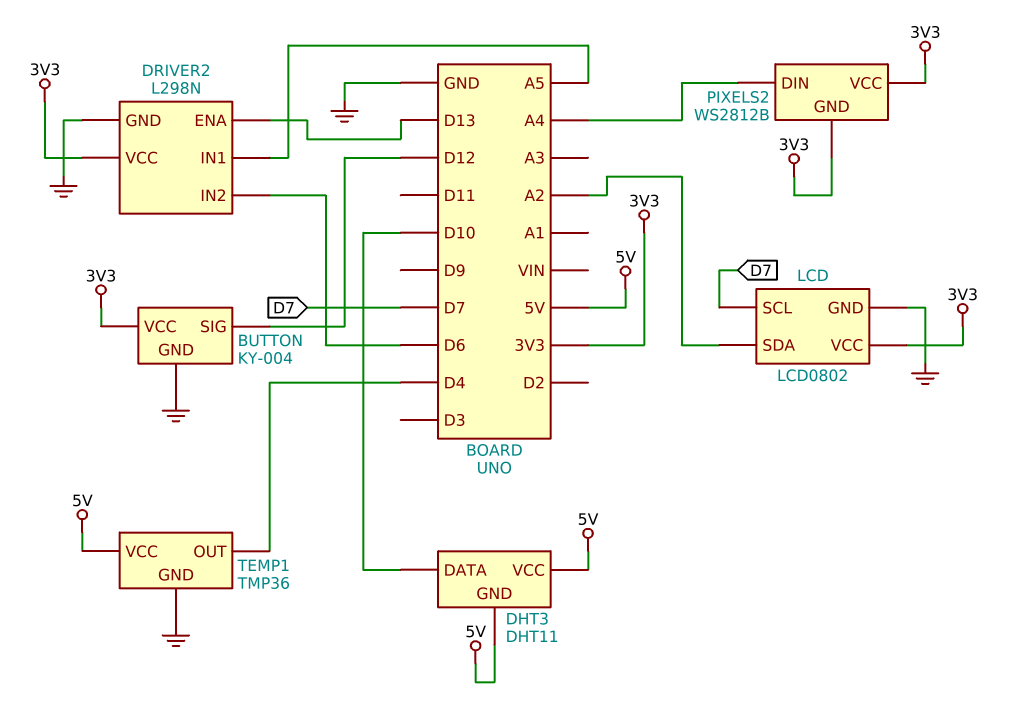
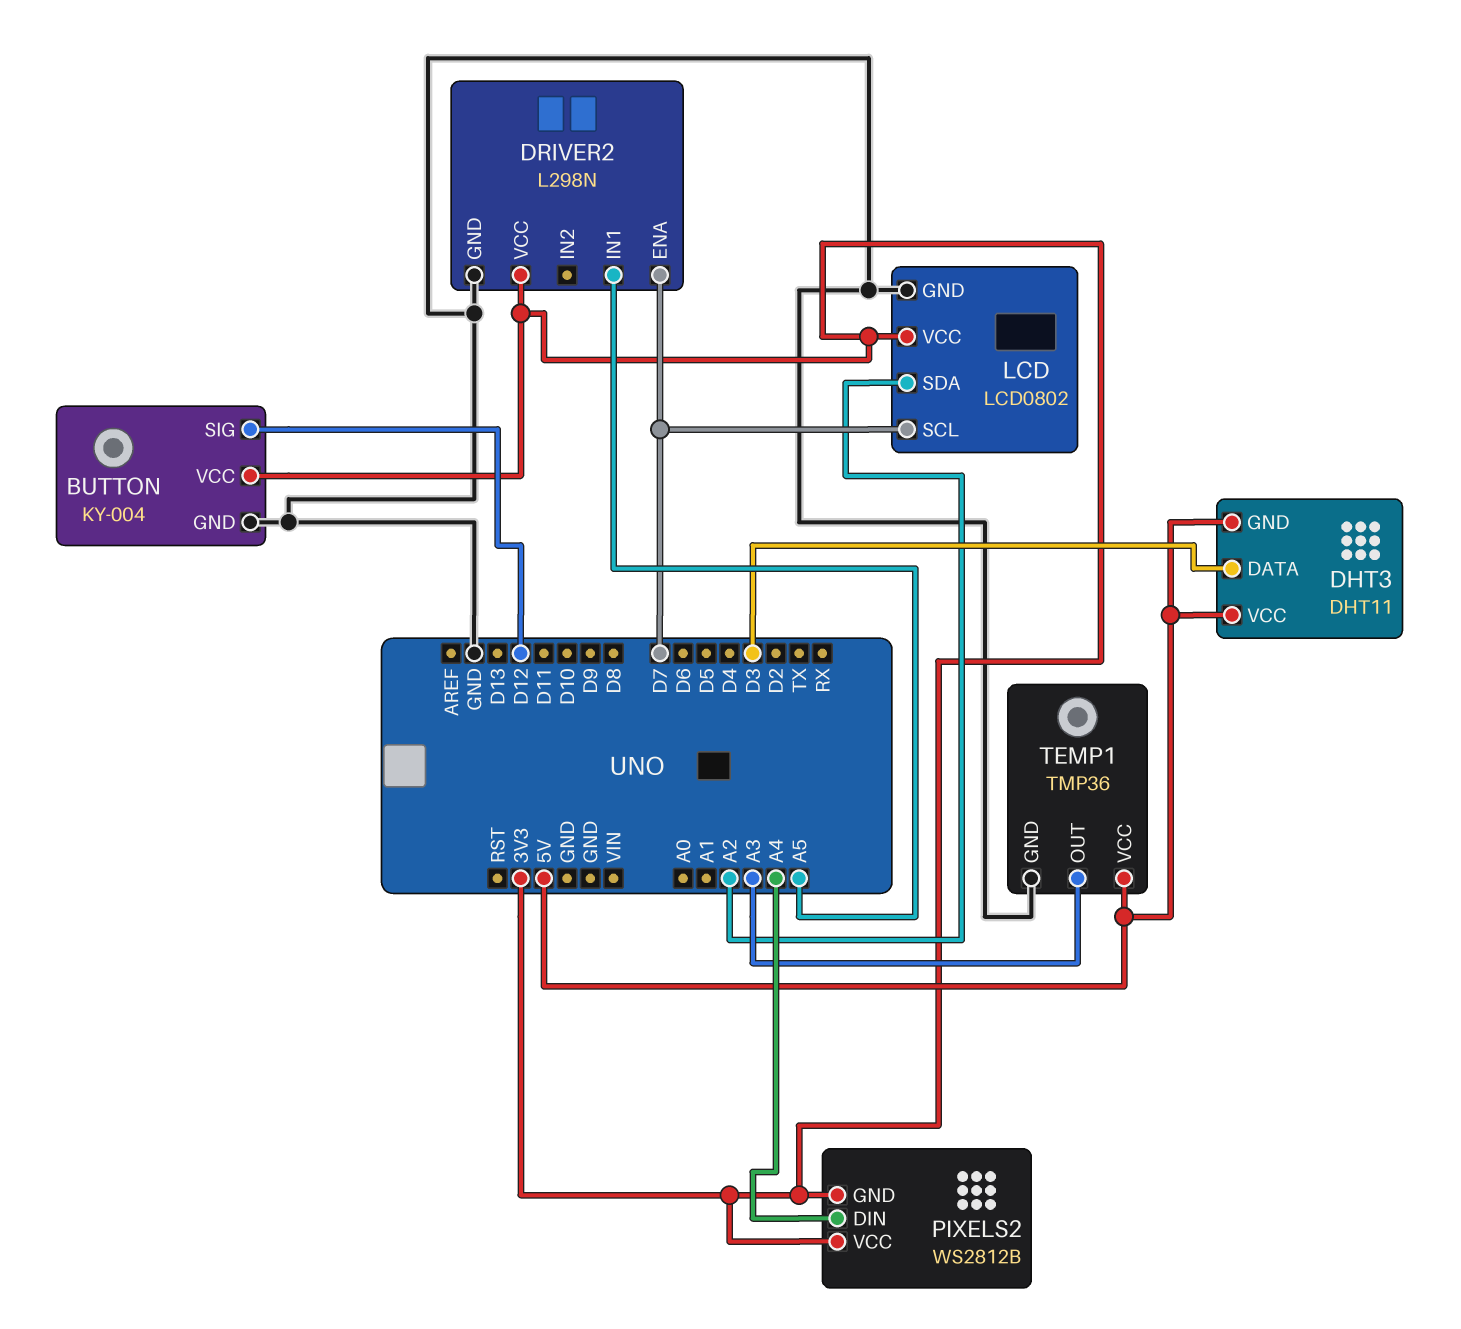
DHT3 pin DATA: D10 -> D3
DRIVER2 pin ENA: D13 -> D7
DRIVER2 pin IN2: D6 -> none
TEMP1 pin OUT: D4 -> A3

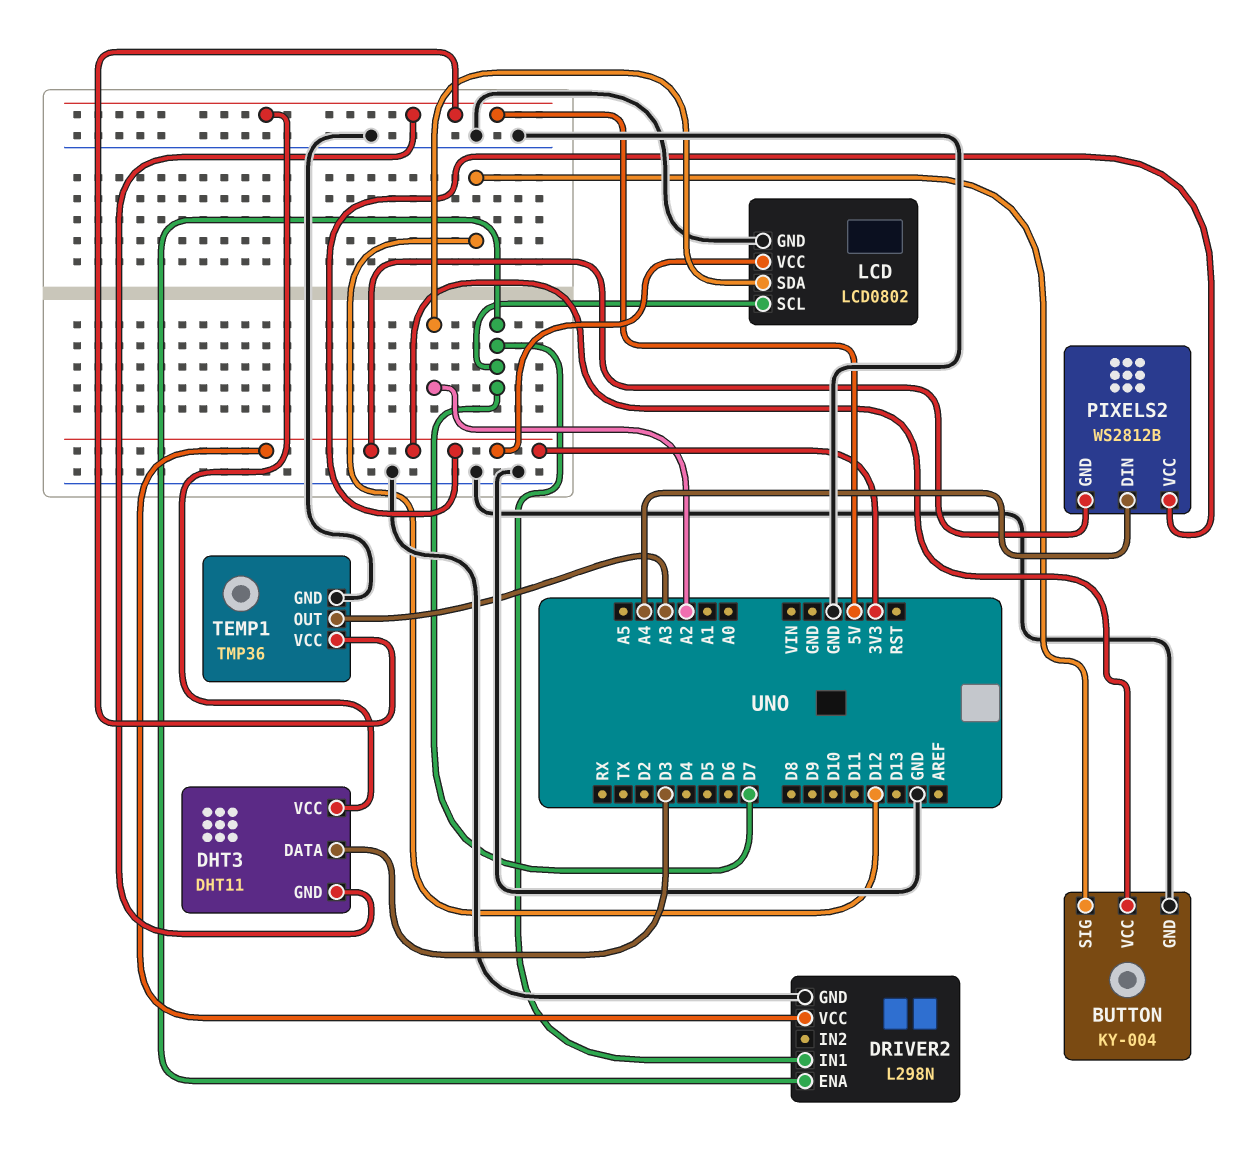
DRIVER2 pin IN1: A5 -> D7

